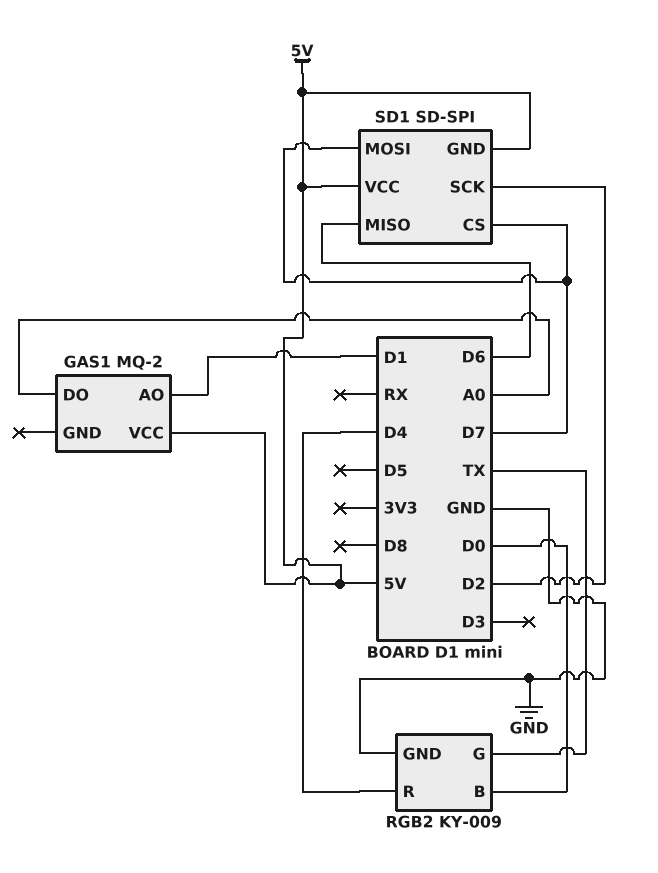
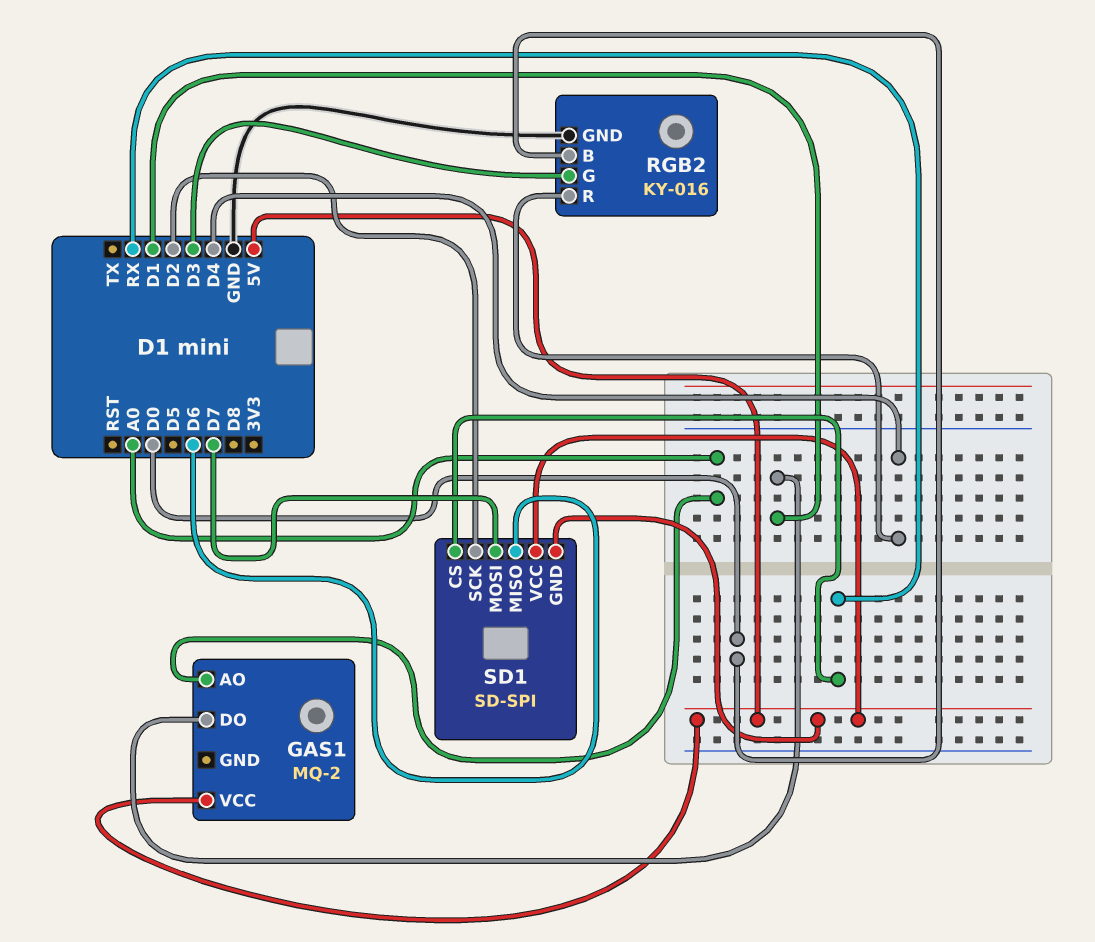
GAS1 pin AO: D1 -> A0
GAS1 pin DO: A0 -> D1
RGB2: KY-009 -> KY-016
RGB2 pin G: TX -> D3
SD1 pin CS: D7 -> RX

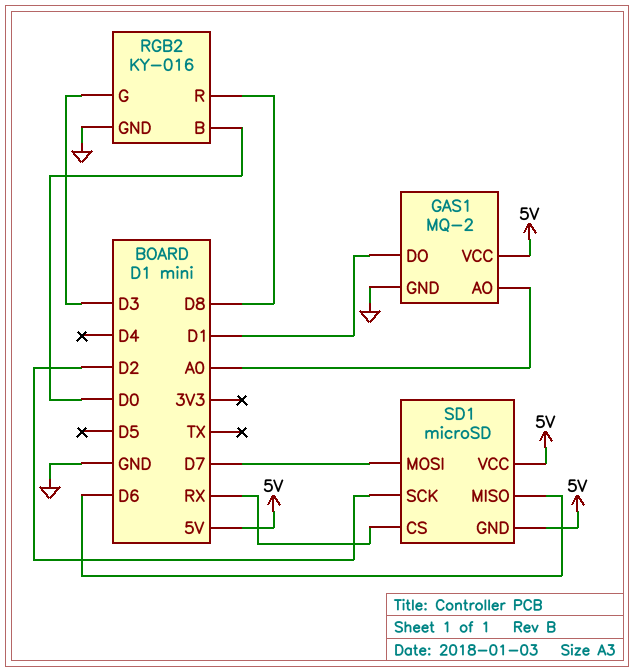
GAS1 pin GND: none -> GND
RGB2 pin R: D4 -> D8
SD1: SD-SPI -> microSD

